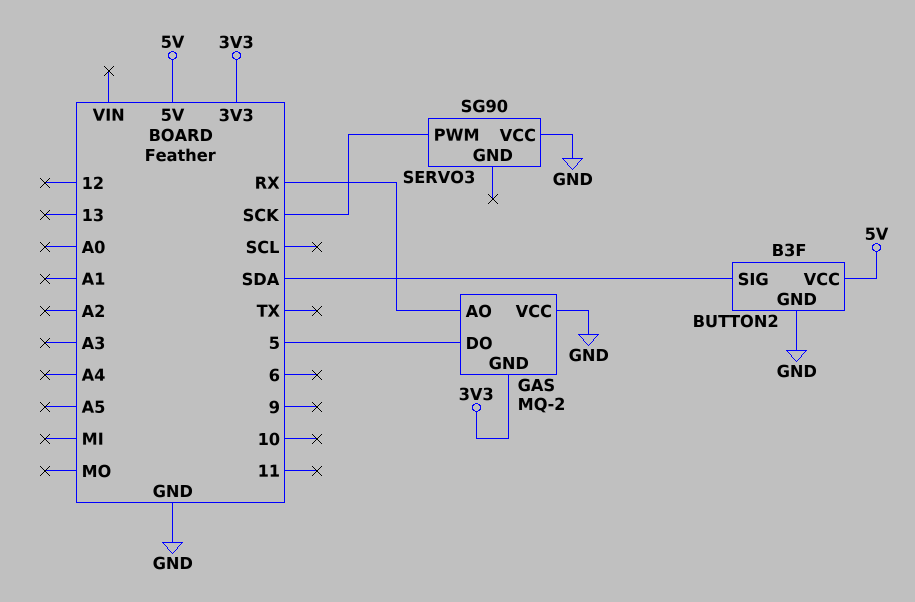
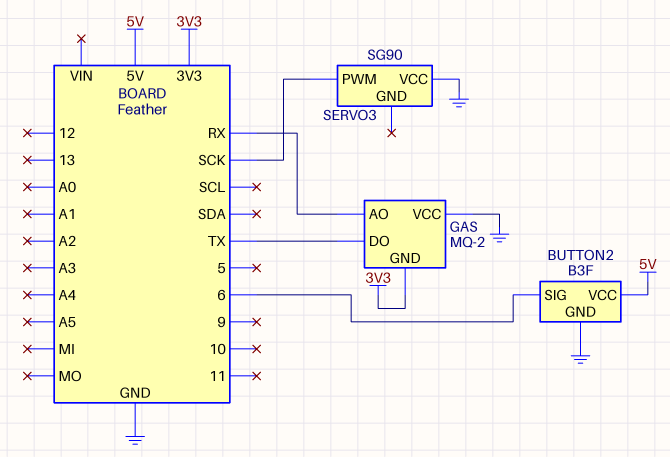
BUTTON2 pin SIG: SDA -> 6
GAS pin DO: 5 -> TX

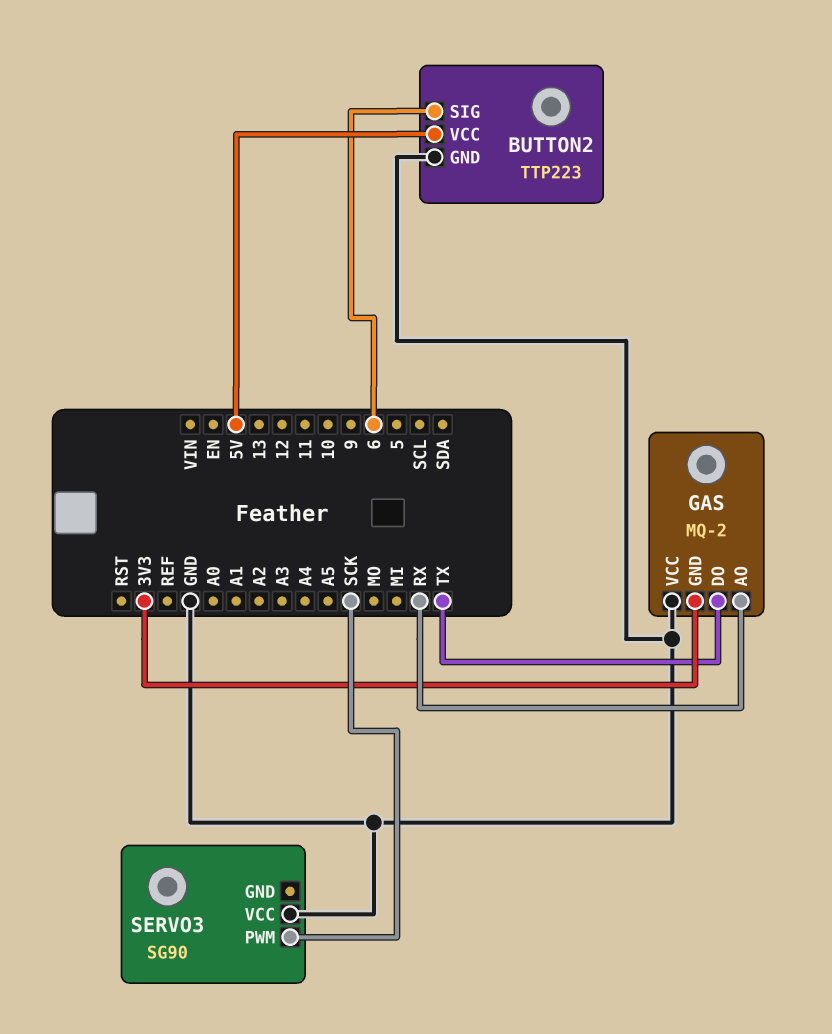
BUTTON2: B3F -> TTP223

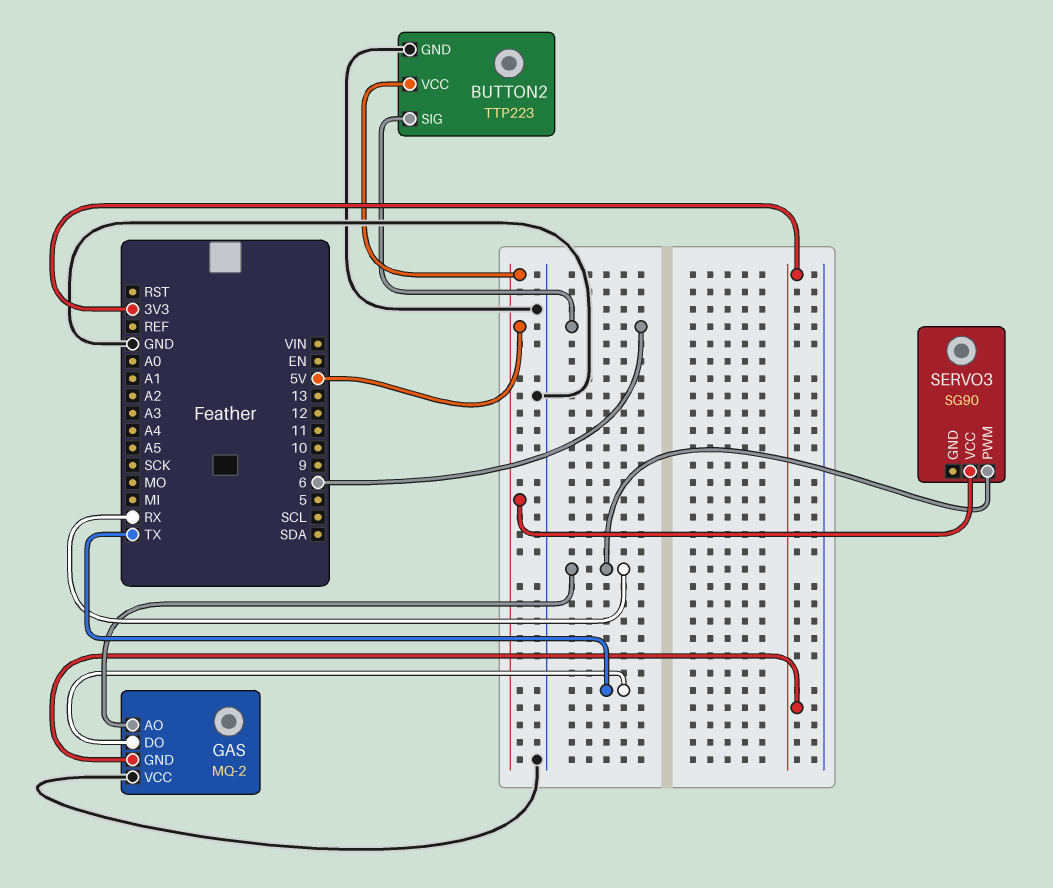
SERVO3 pin PWM: SCK -> RX
SERVO3 pin VCC: GND -> 5V

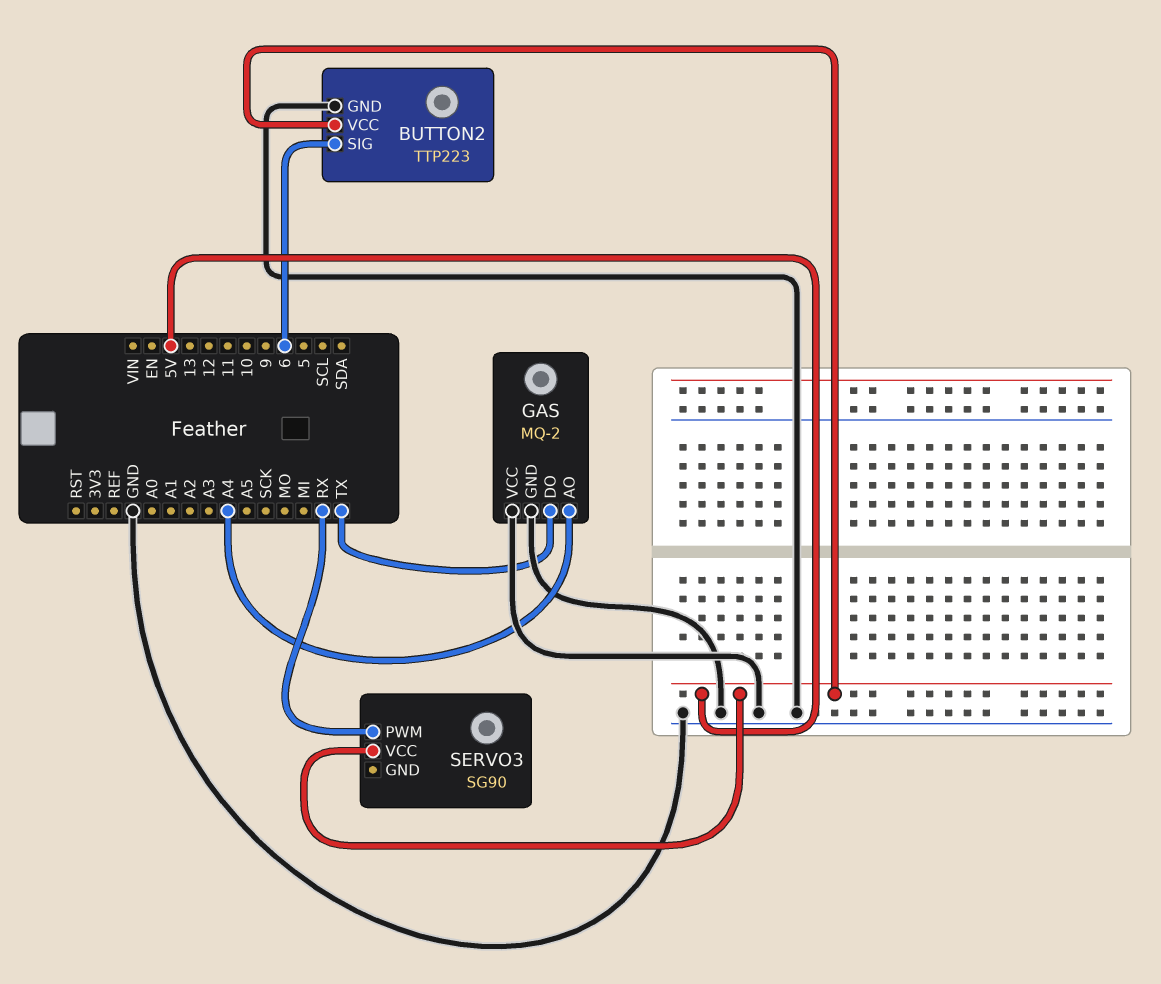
GAS pin AO: RX -> A4
GAS pin GND: 3V3 -> GND

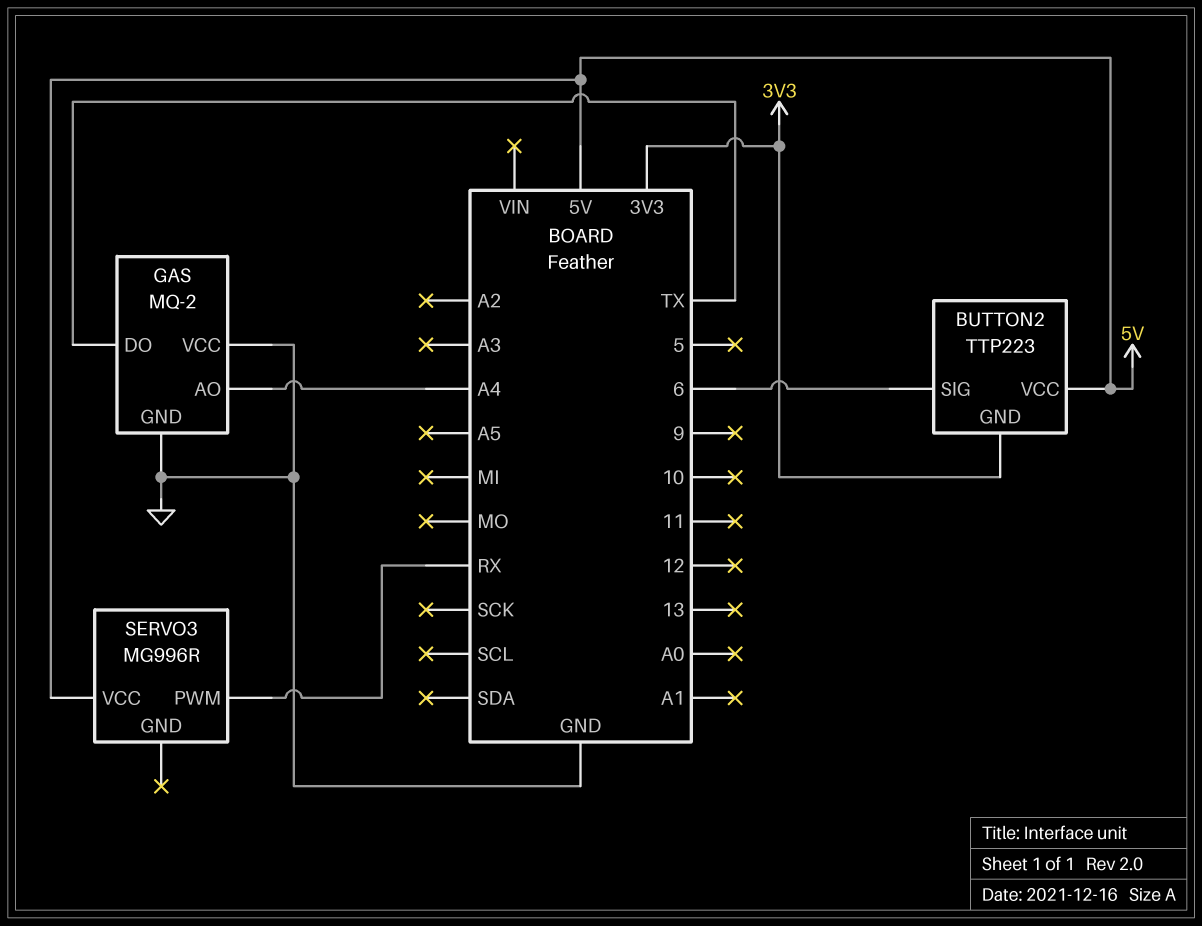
BUTTON2 pin GND: GND -> 3V3
SERVO3: SG90 -> MG996R

